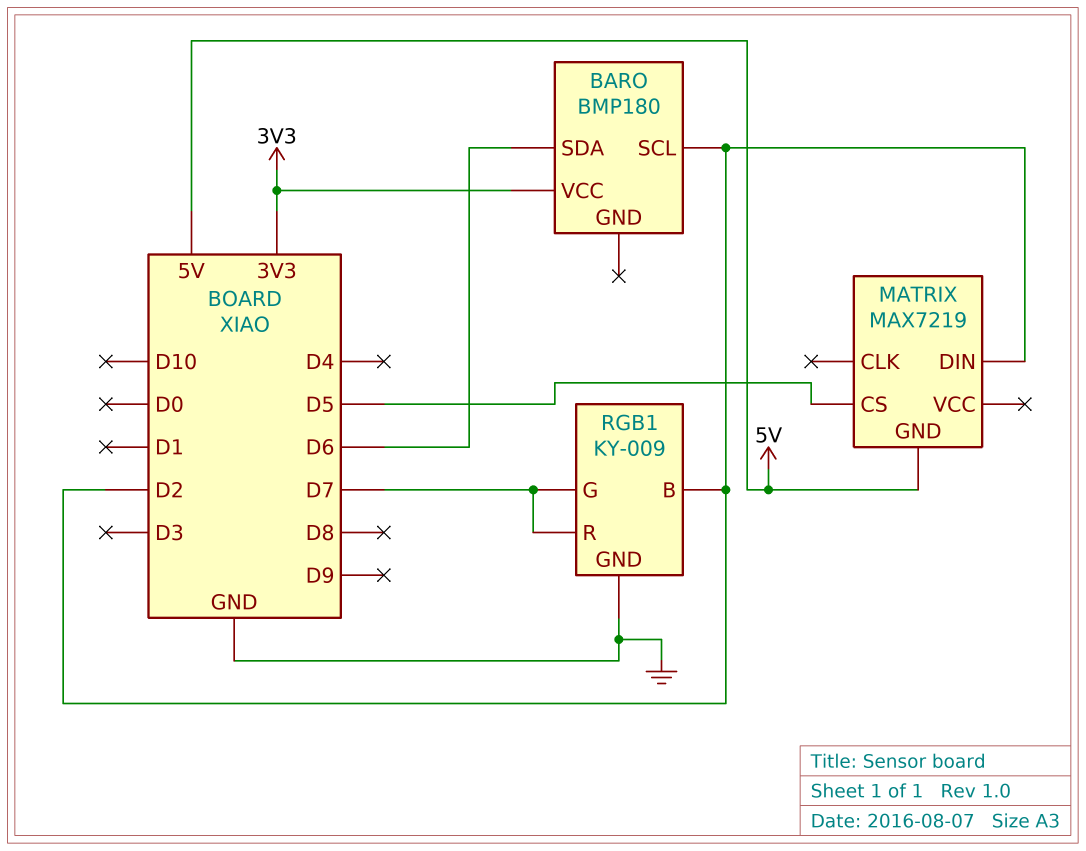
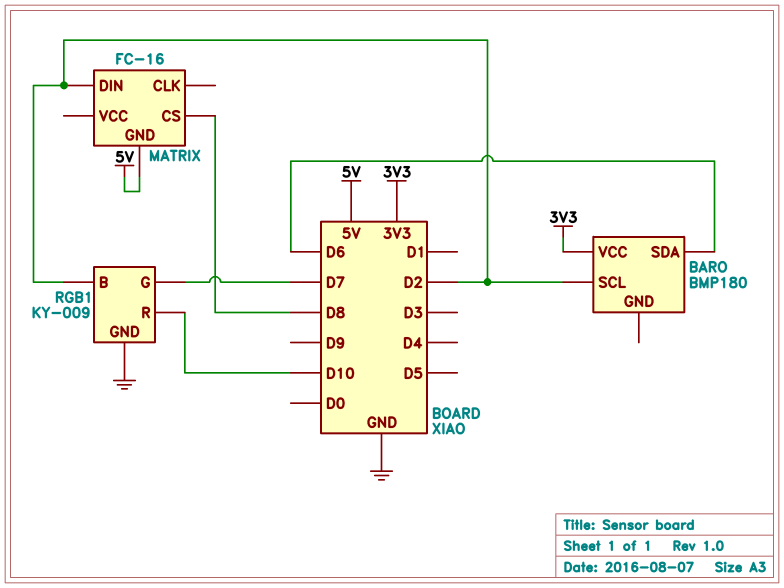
MATRIX: MAX7219 -> FC-16
MATRIX pin CS: D5 -> D8
RGB1 pin R: D7 -> D10

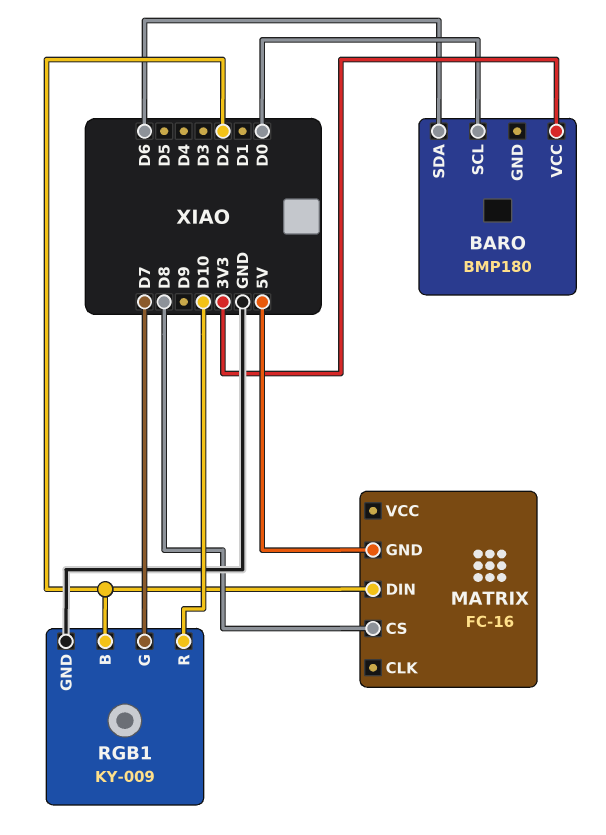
BARO pin SCL: D2 -> D0

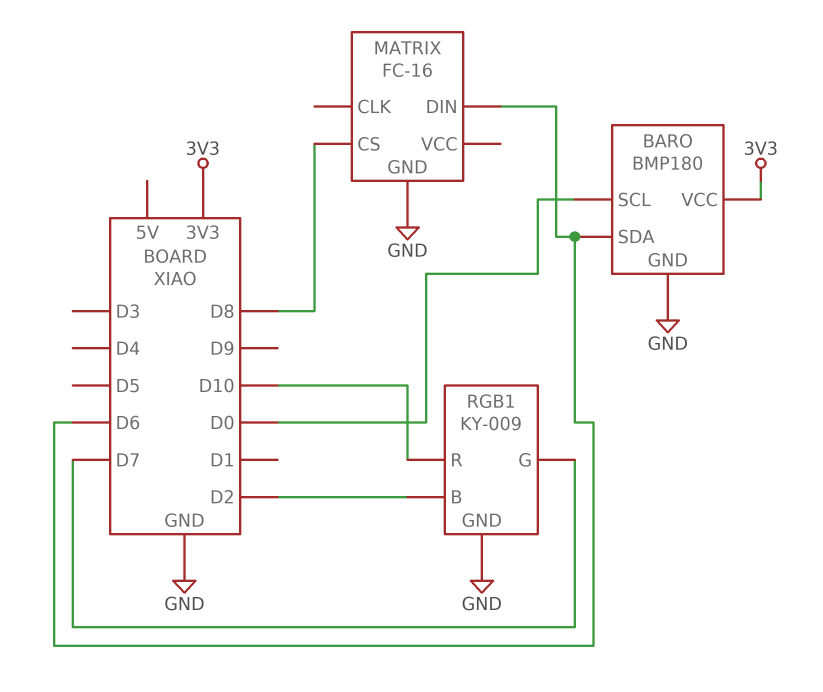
BARO pin GND: none -> GND
MATRIX pin DIN: D2 -> D6
MATRIX pin GND: 5V -> GND

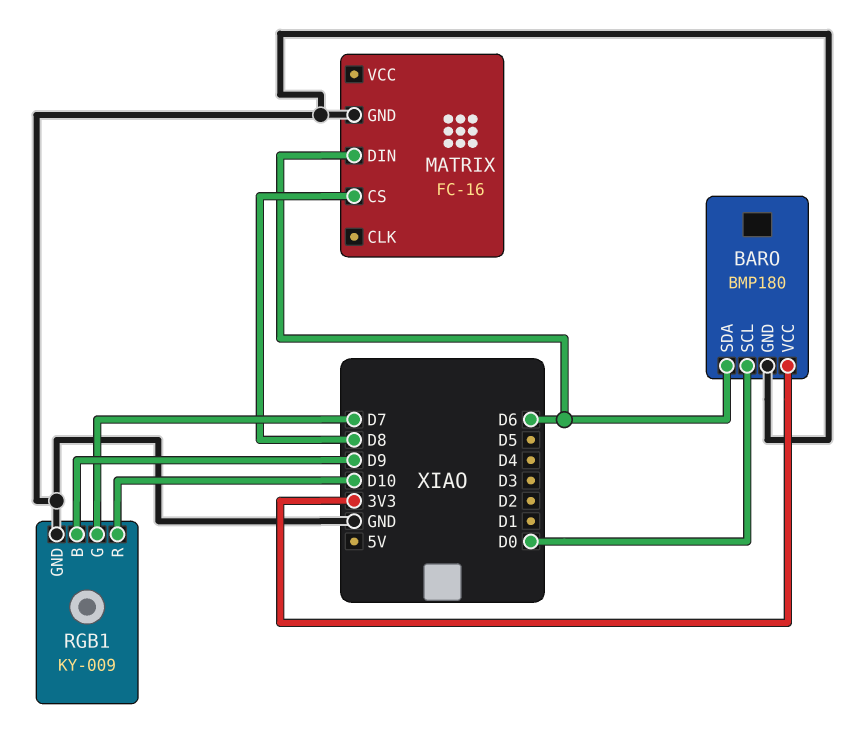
RGB1 pin B: D2 -> D9

